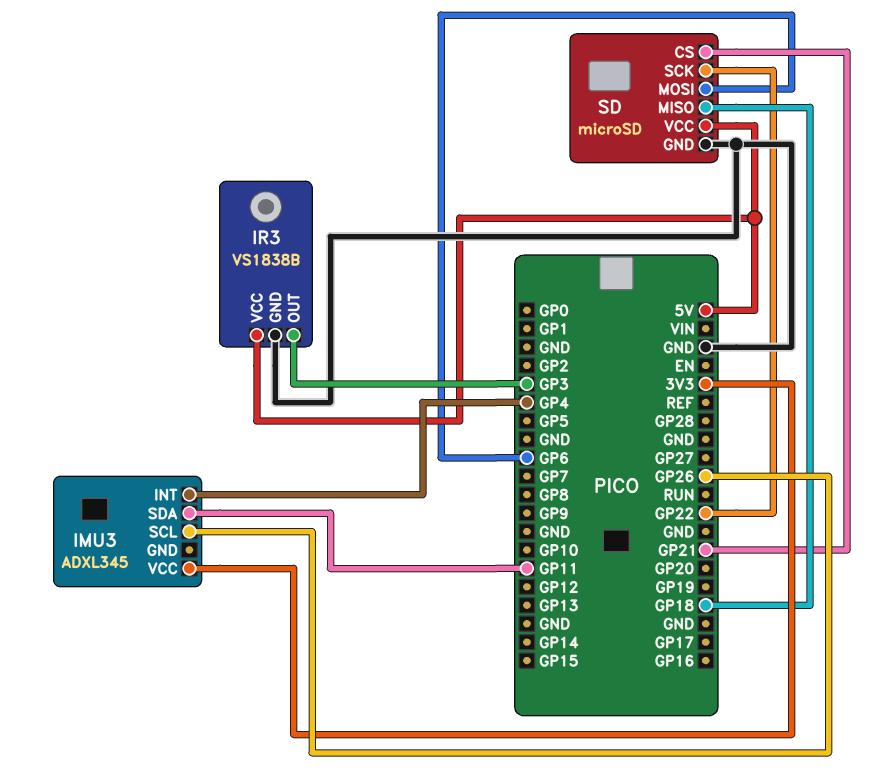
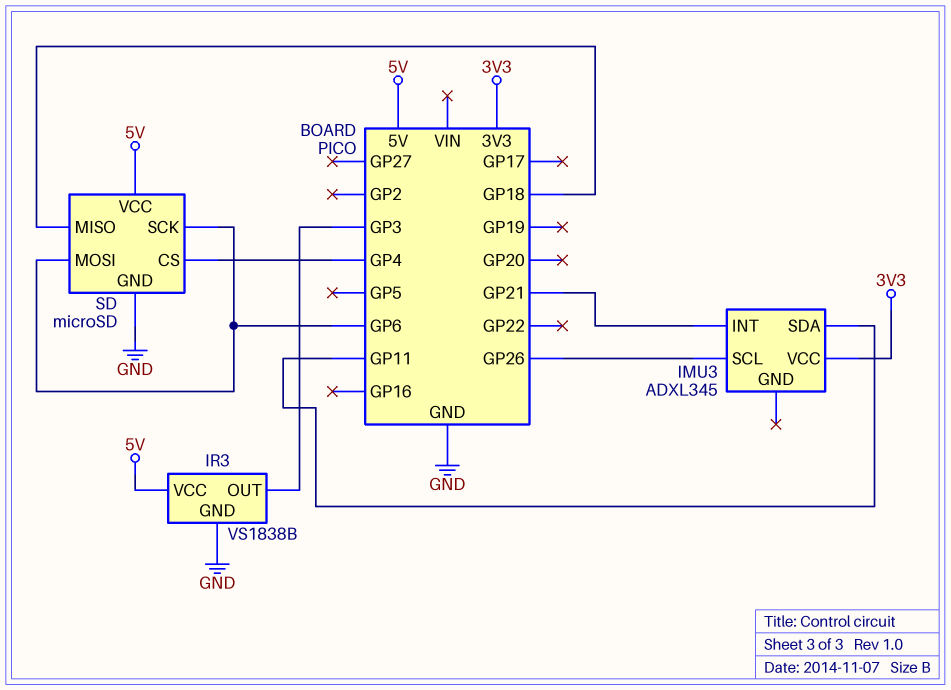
IMU3 pin INT: GP4 -> GP21
SD pin CS: GP21 -> GP4
SD pin SCK: GP22 -> GP6

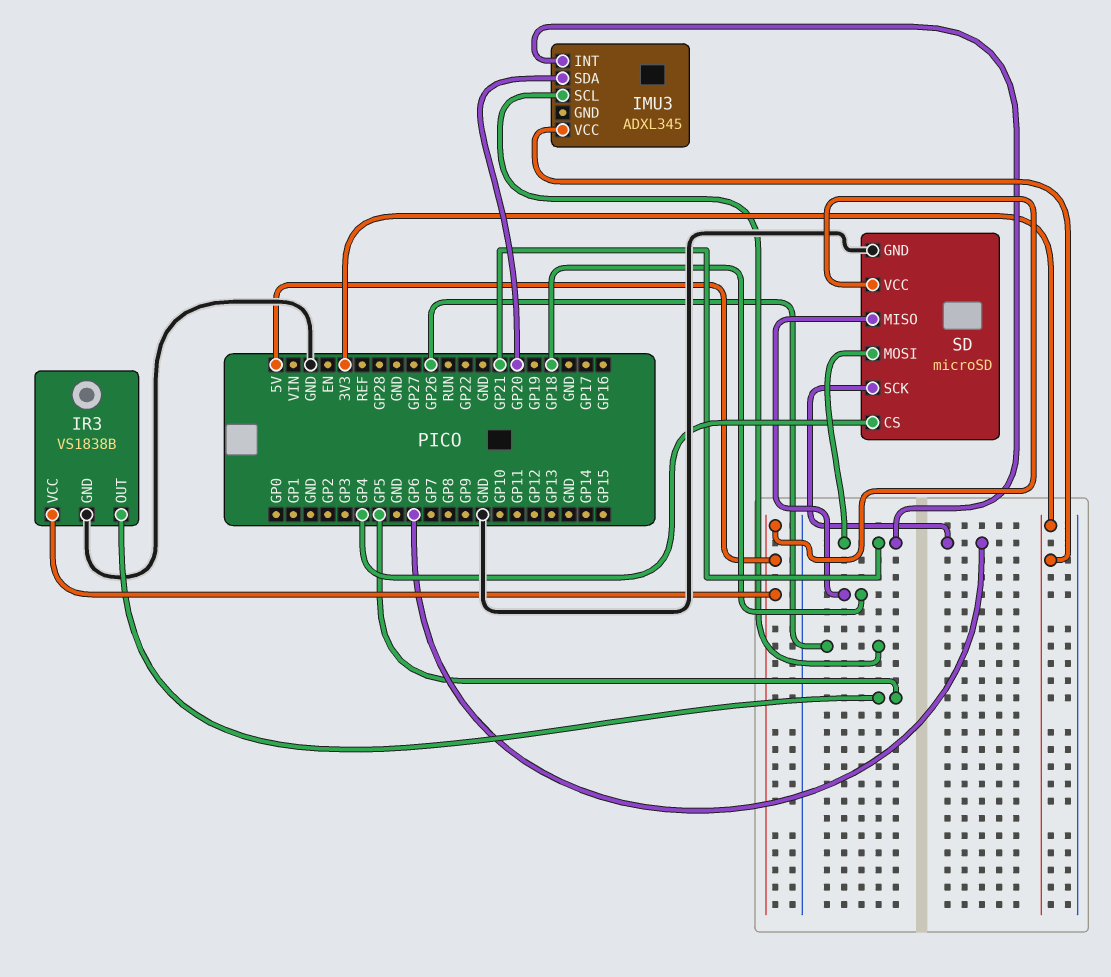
IMU3 pin SDA: GP11 -> GP20
IR3 pin OUT: GP3 -> GP5
SD pin MOSI: GP6 -> GP21

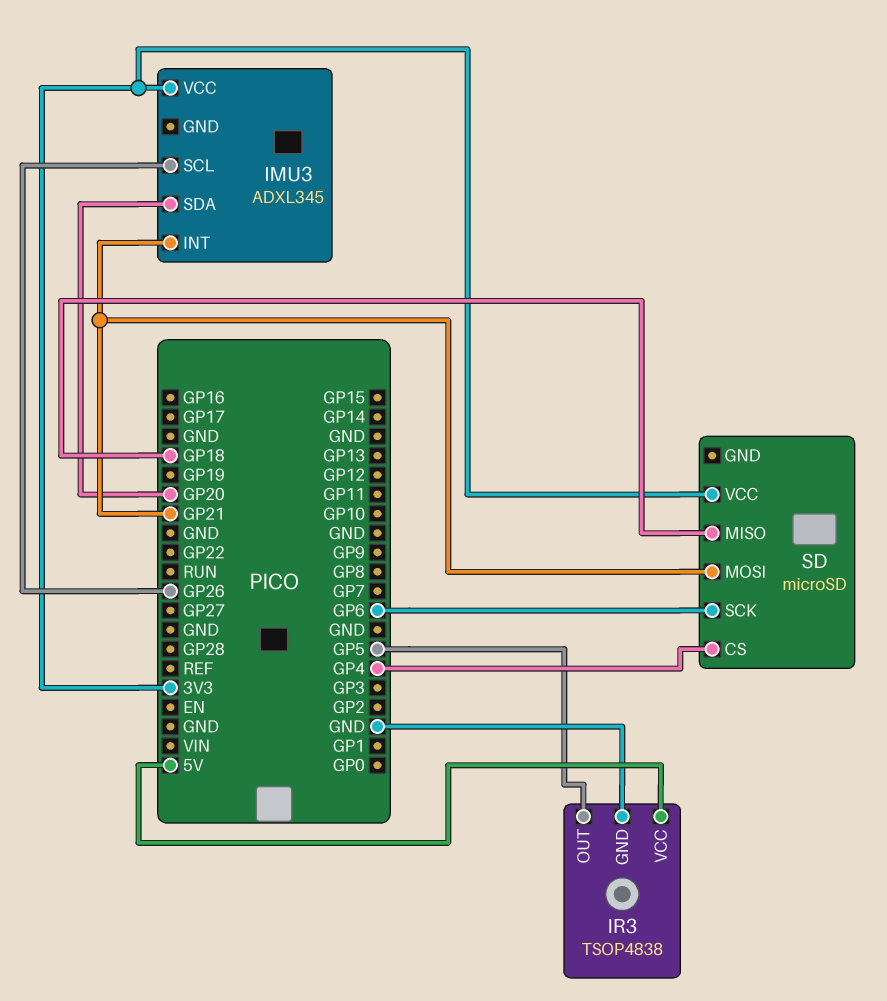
IR3: VS1838B -> TSOP4838
SD pin GND: GND -> none
SD pin VCC: 5V -> 3V3

